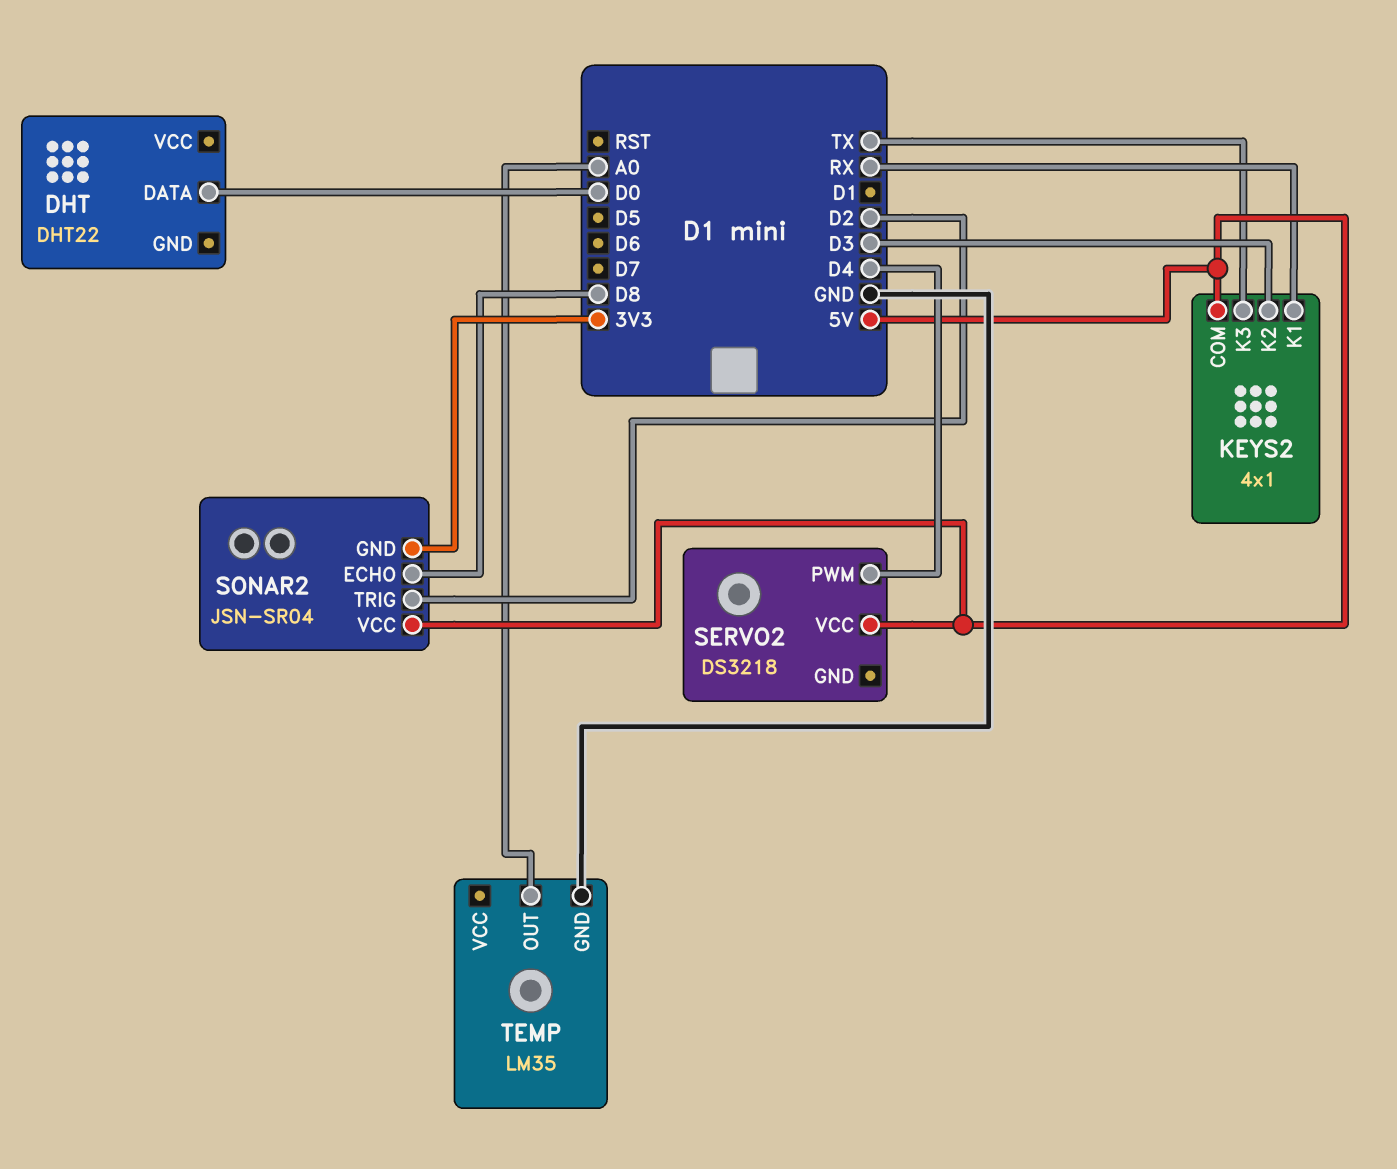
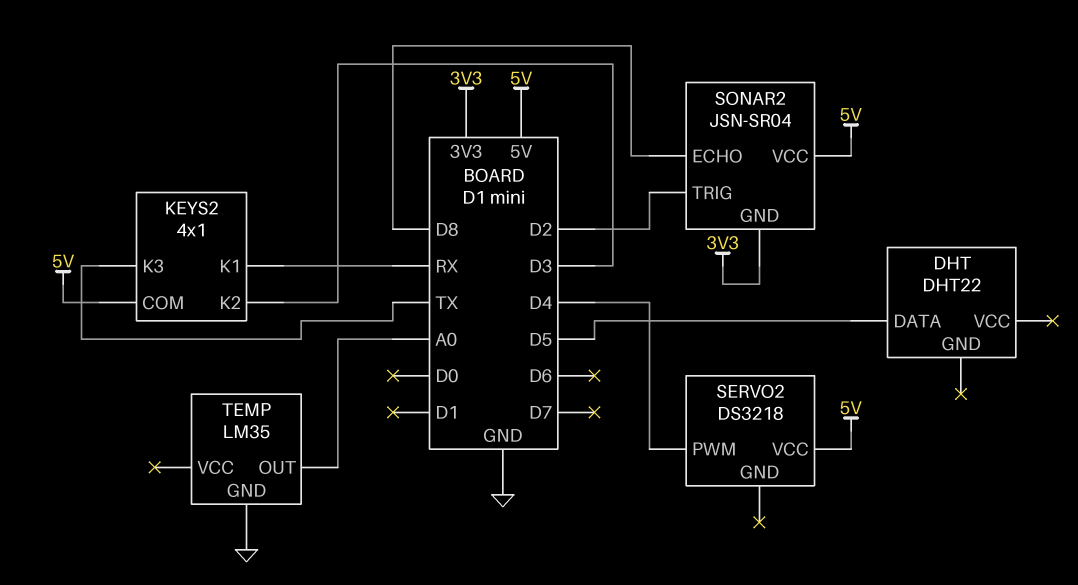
DHT pin DATA: D0 -> D5

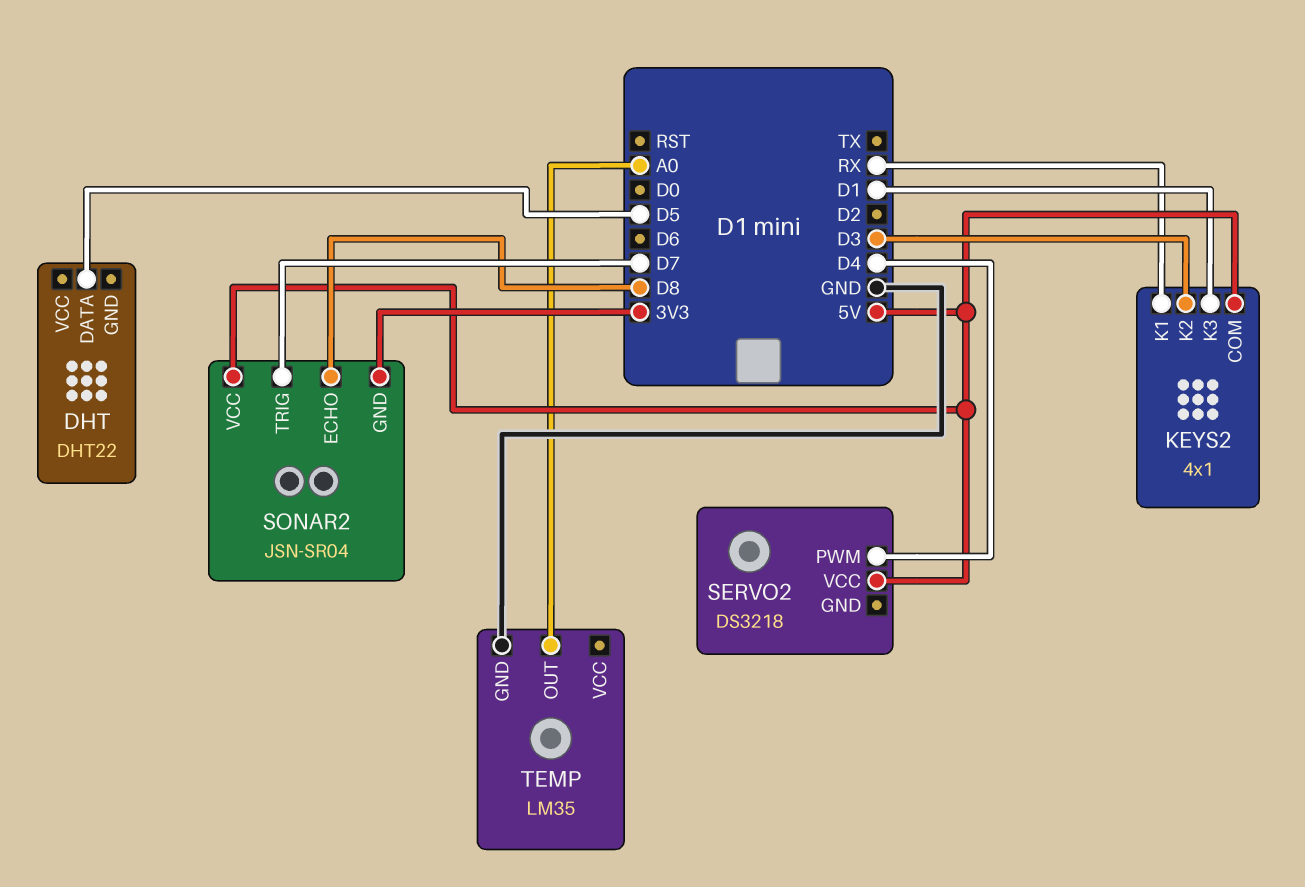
KEYS2 pin K3: TX -> D1
SONAR2 pin TRIG: D2 -> D7

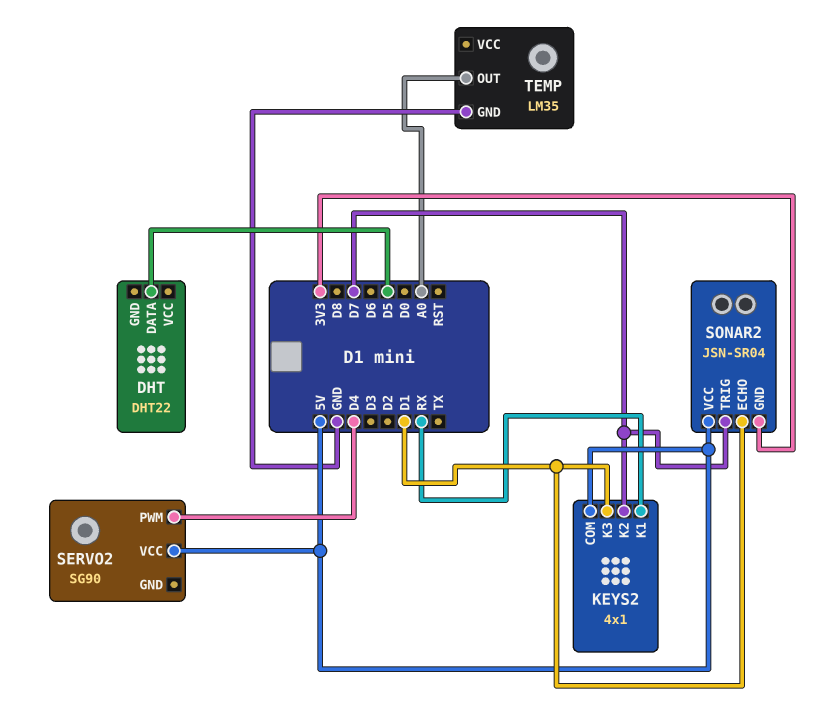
KEYS2 pin K2: D3 -> D7
SERVO2: DS3218 -> SG90
SONAR2 pin ECHO: D8 -> D1

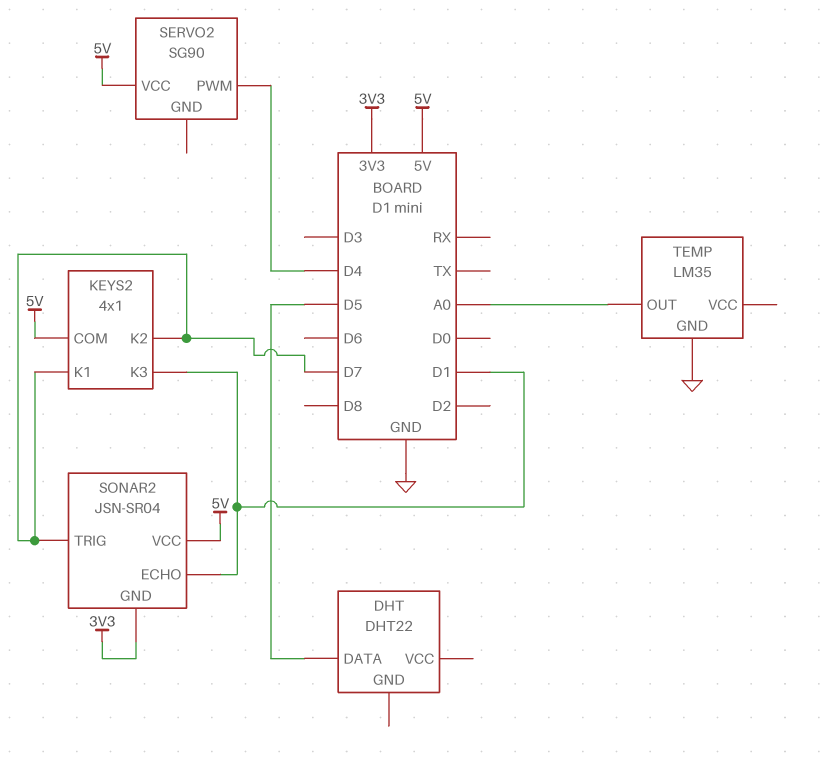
KEYS2 pin K1: RX -> D7

